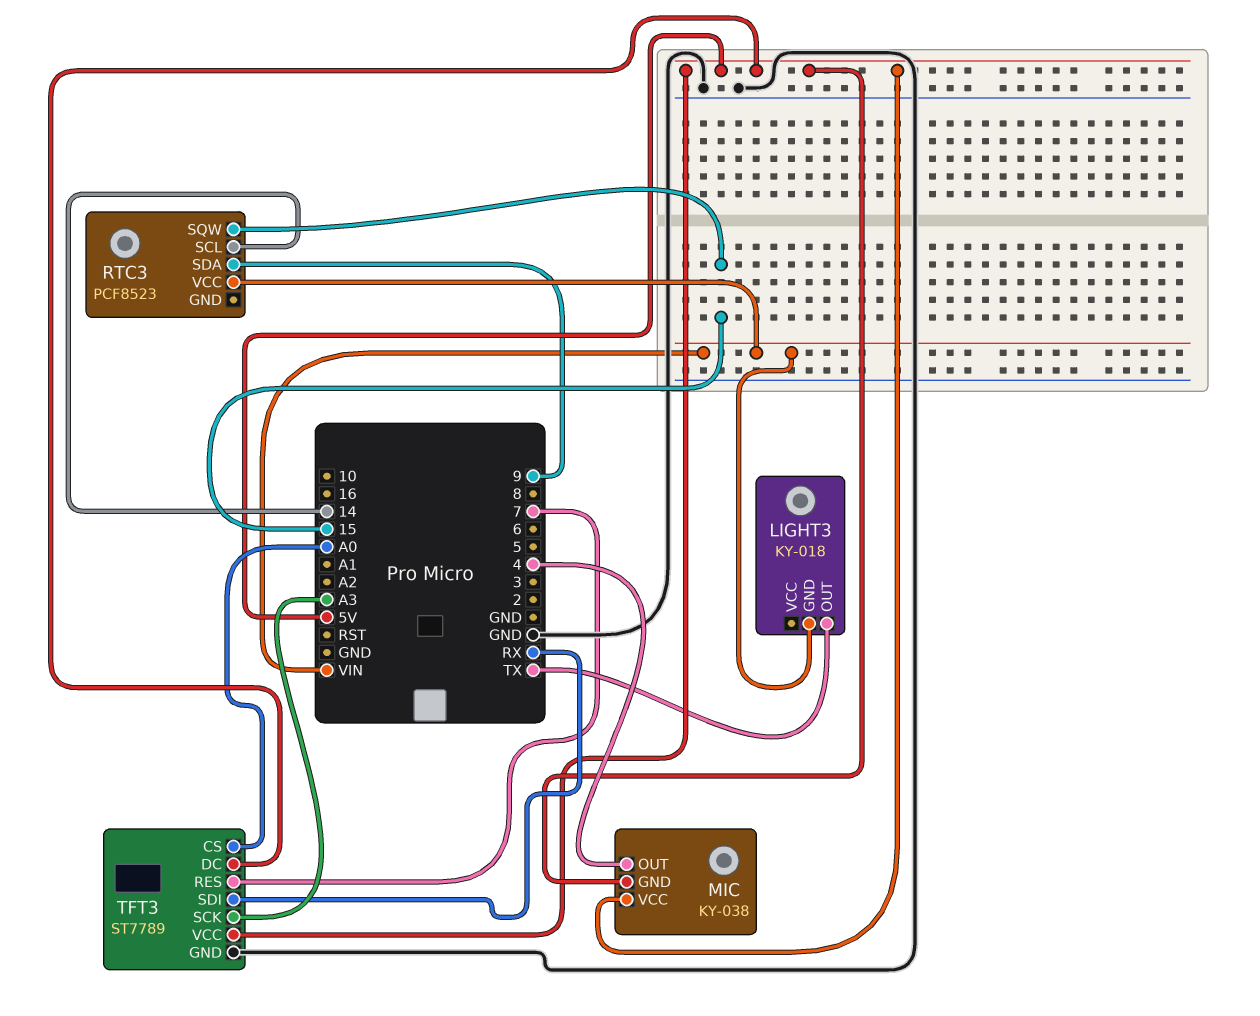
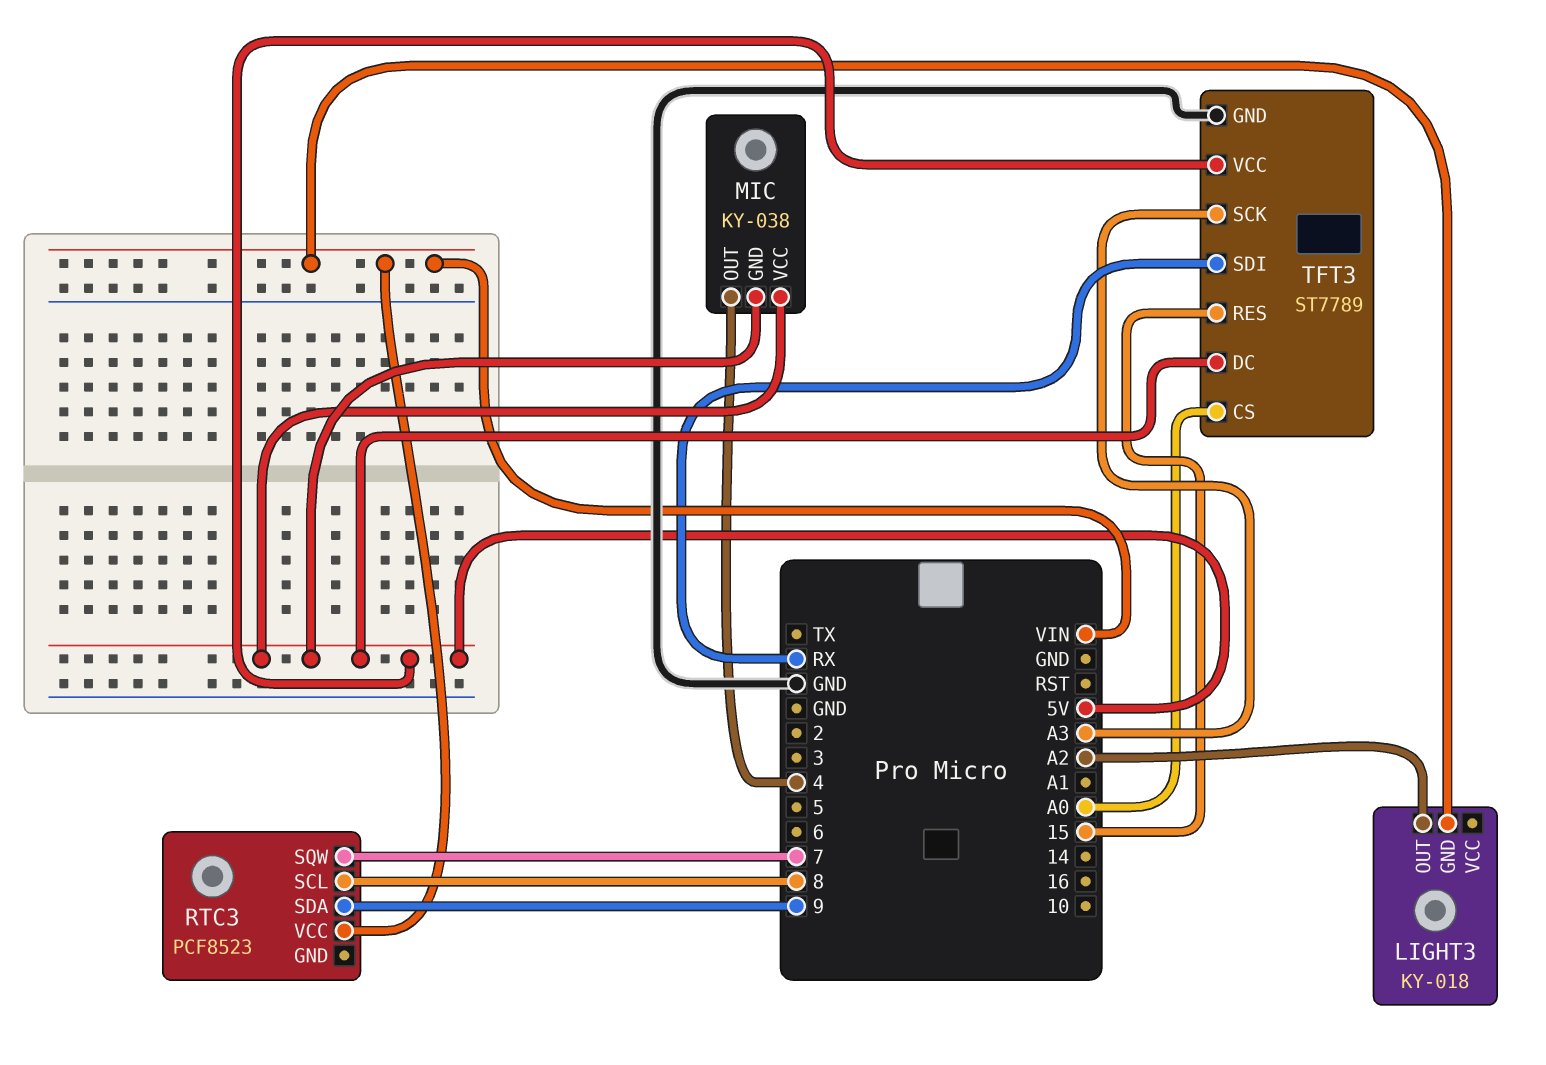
LIGHT3 pin OUT: TX -> A2
RTC3 pin SCL: 14 -> 8
RTC3 pin SQW: 15 -> 7
TFT3 pin RES: 7 -> 15

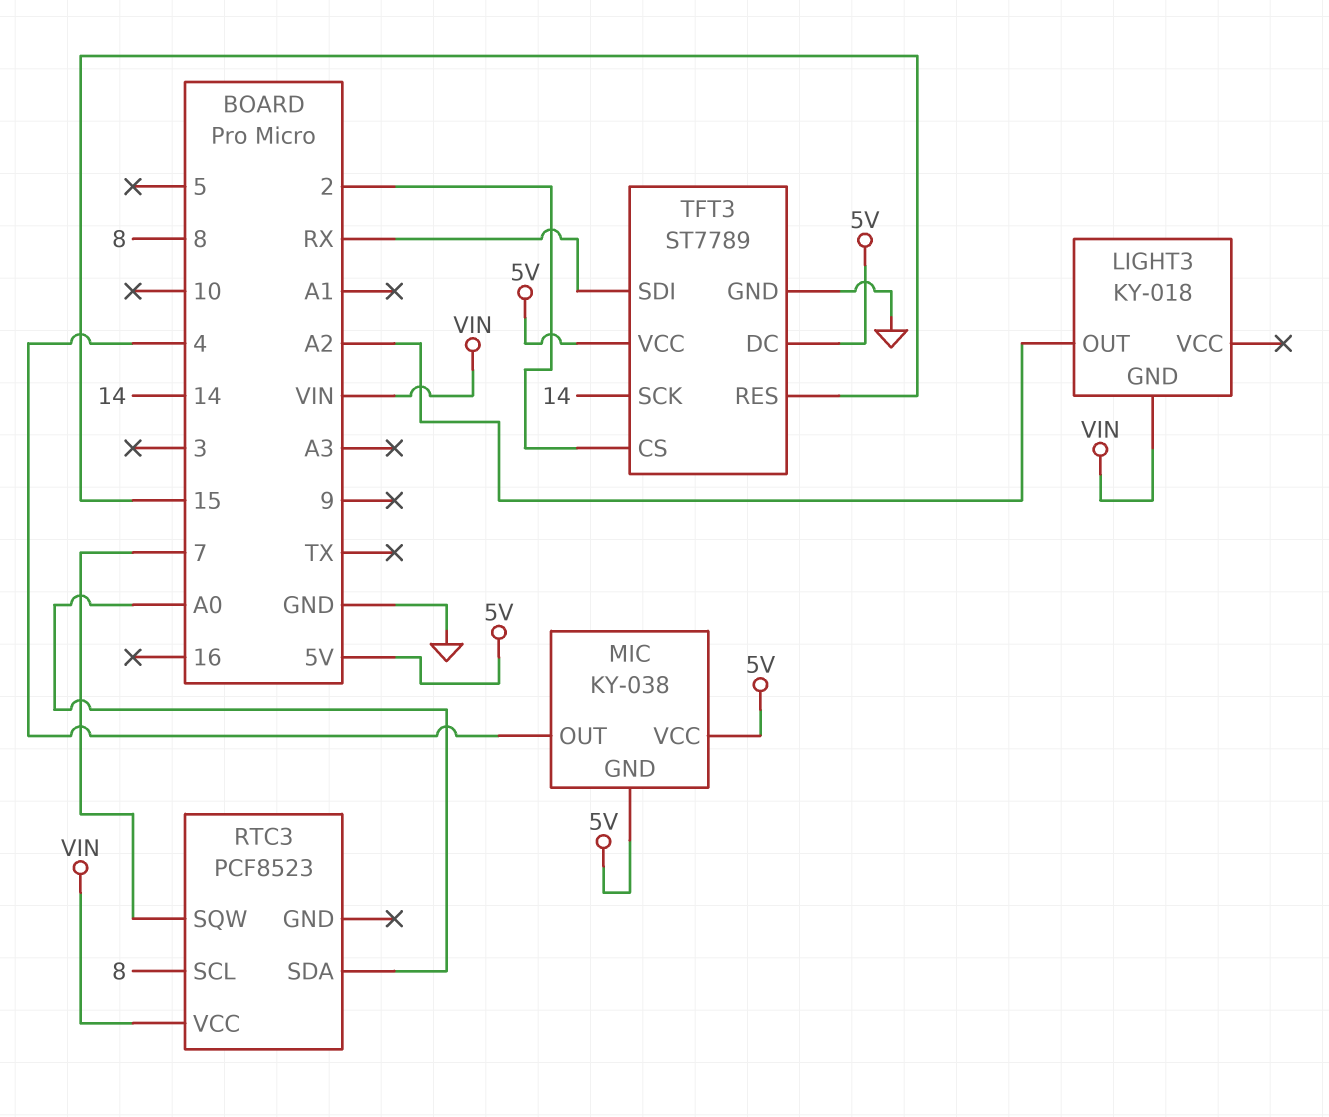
RTC3 pin SDA: 9 -> A0
TFT3 pin CS: A0 -> 2
TFT3 pin SCK: A3 -> 14

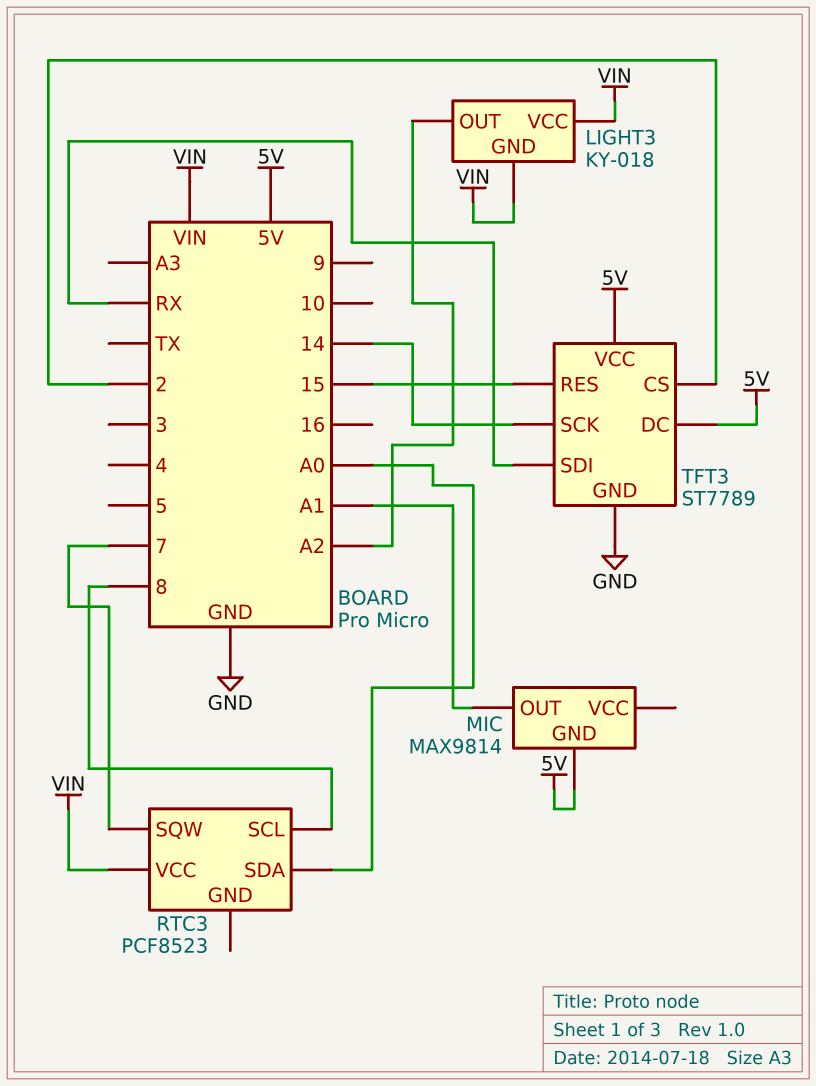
LIGHT3 pin VCC: none -> VIN
MIC: KY-038 -> MAX9814
MIC pin OUT: 4 -> A1
MIC pin VCC: 5V -> none

